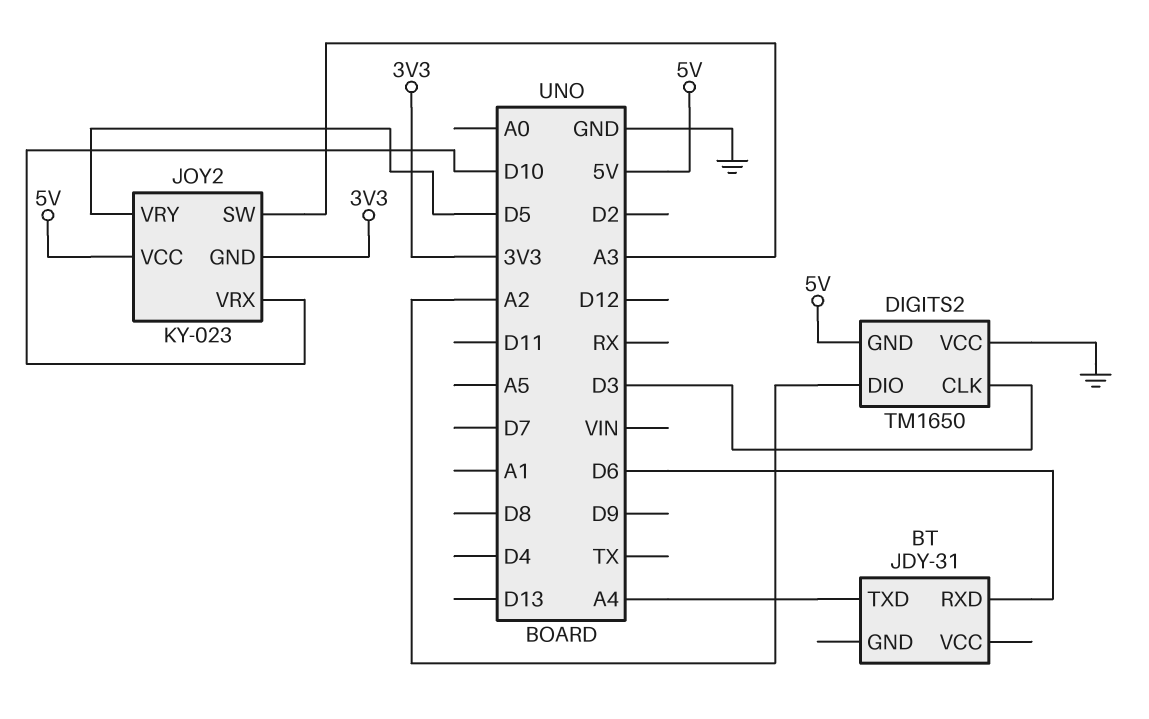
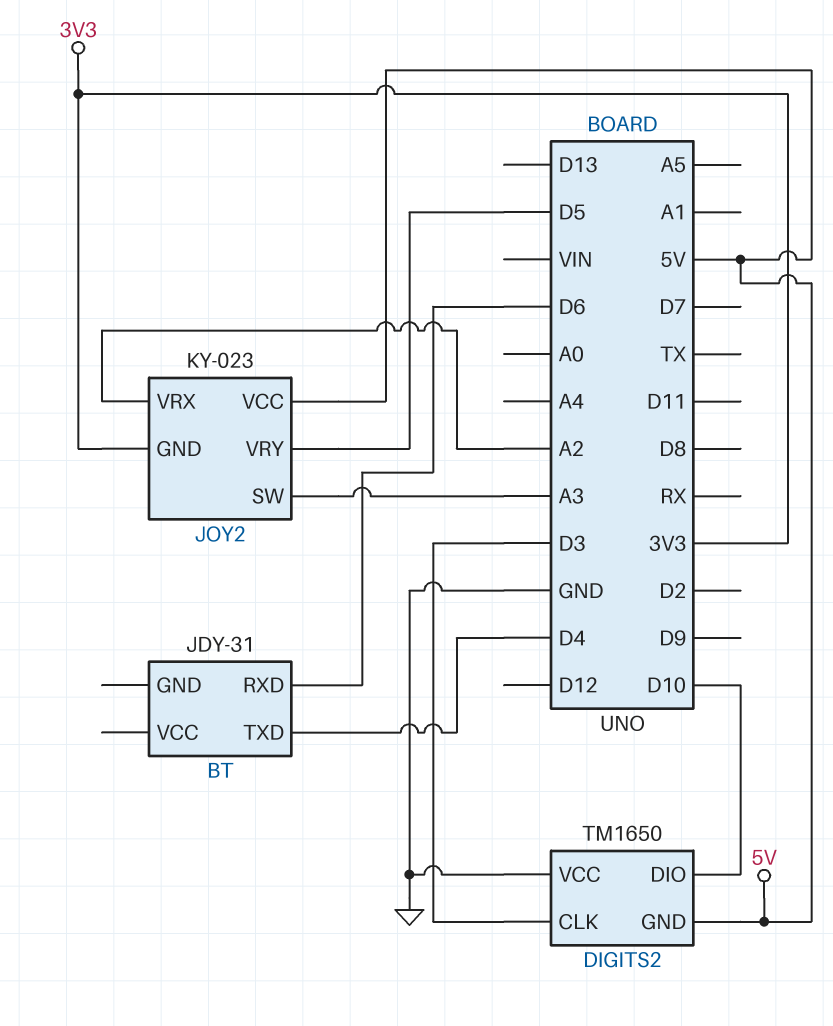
BT pin TXD: A4 -> D4
DIGITS2 pin DIO: A2 -> D10
JOY2 pin VRX: D10 -> A2

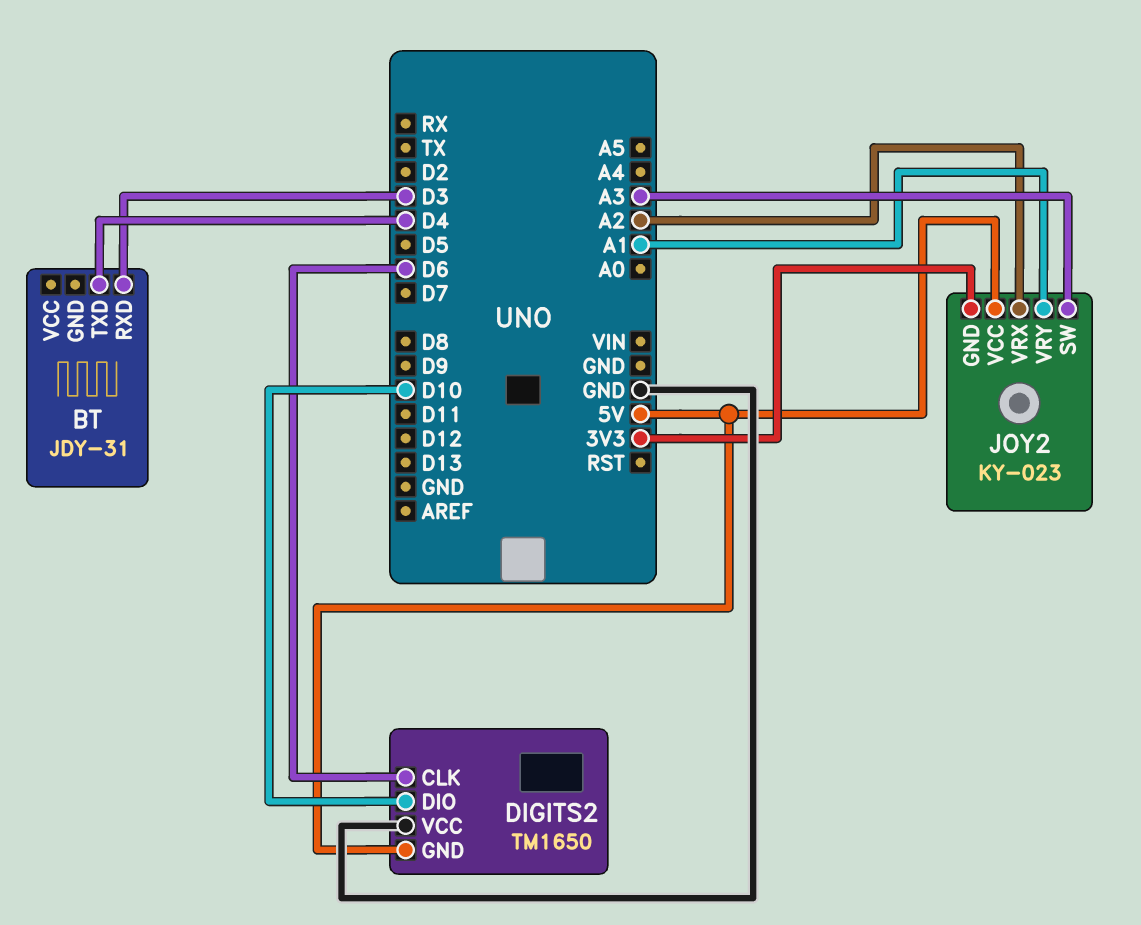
BT pin RXD: D6 -> D3
DIGITS2 pin CLK: D3 -> D6
JOY2 pin VRY: D5 -> A1

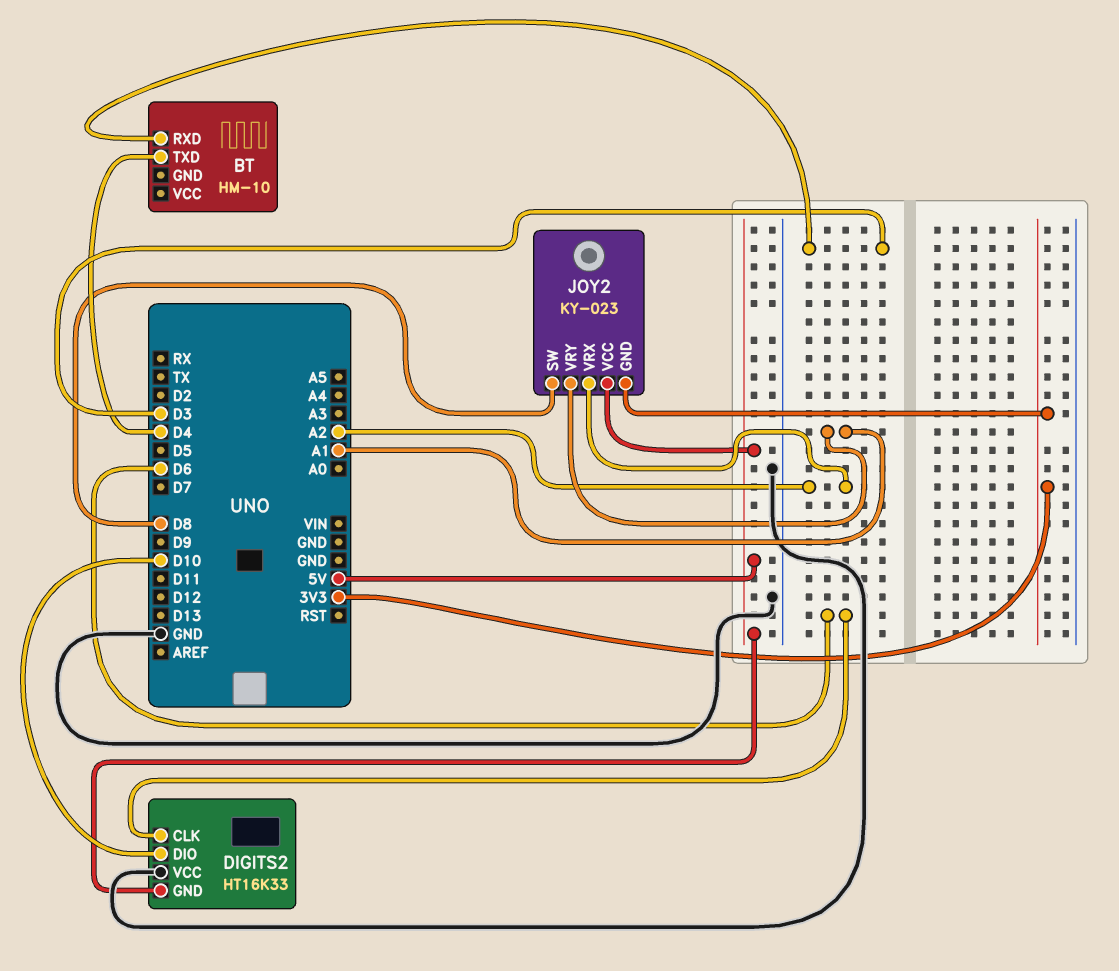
BT: JDY-31 -> HM-10
DIGITS2: TM1650 -> HT16K33
JOY2 pin SW: A3 -> D8

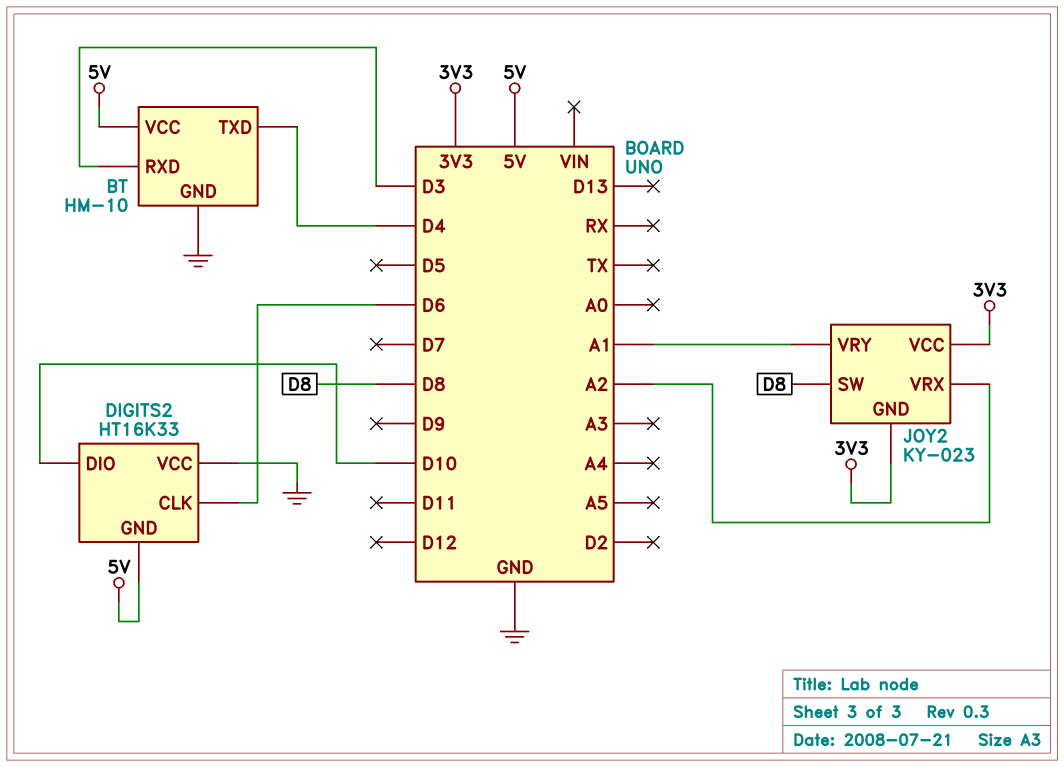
BT pin GND: none -> GND
BT pin VCC: none -> 5V
JOY2 pin VCC: 5V -> 3V3

